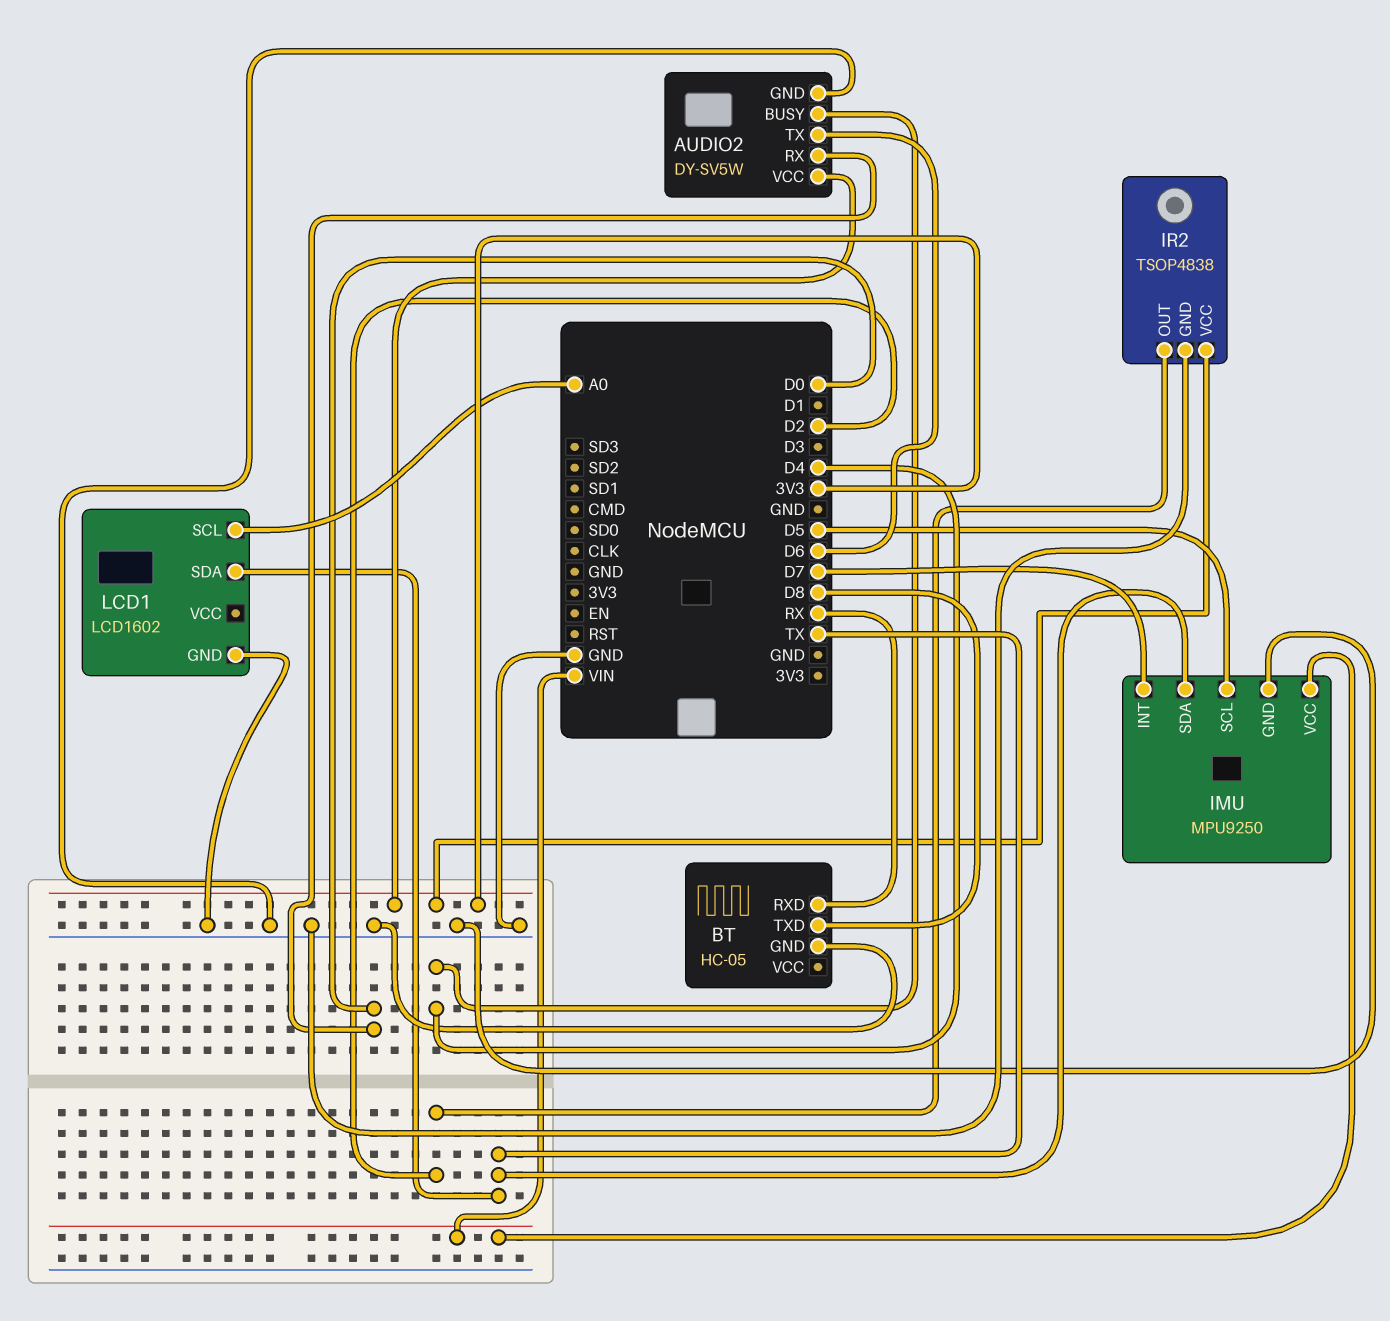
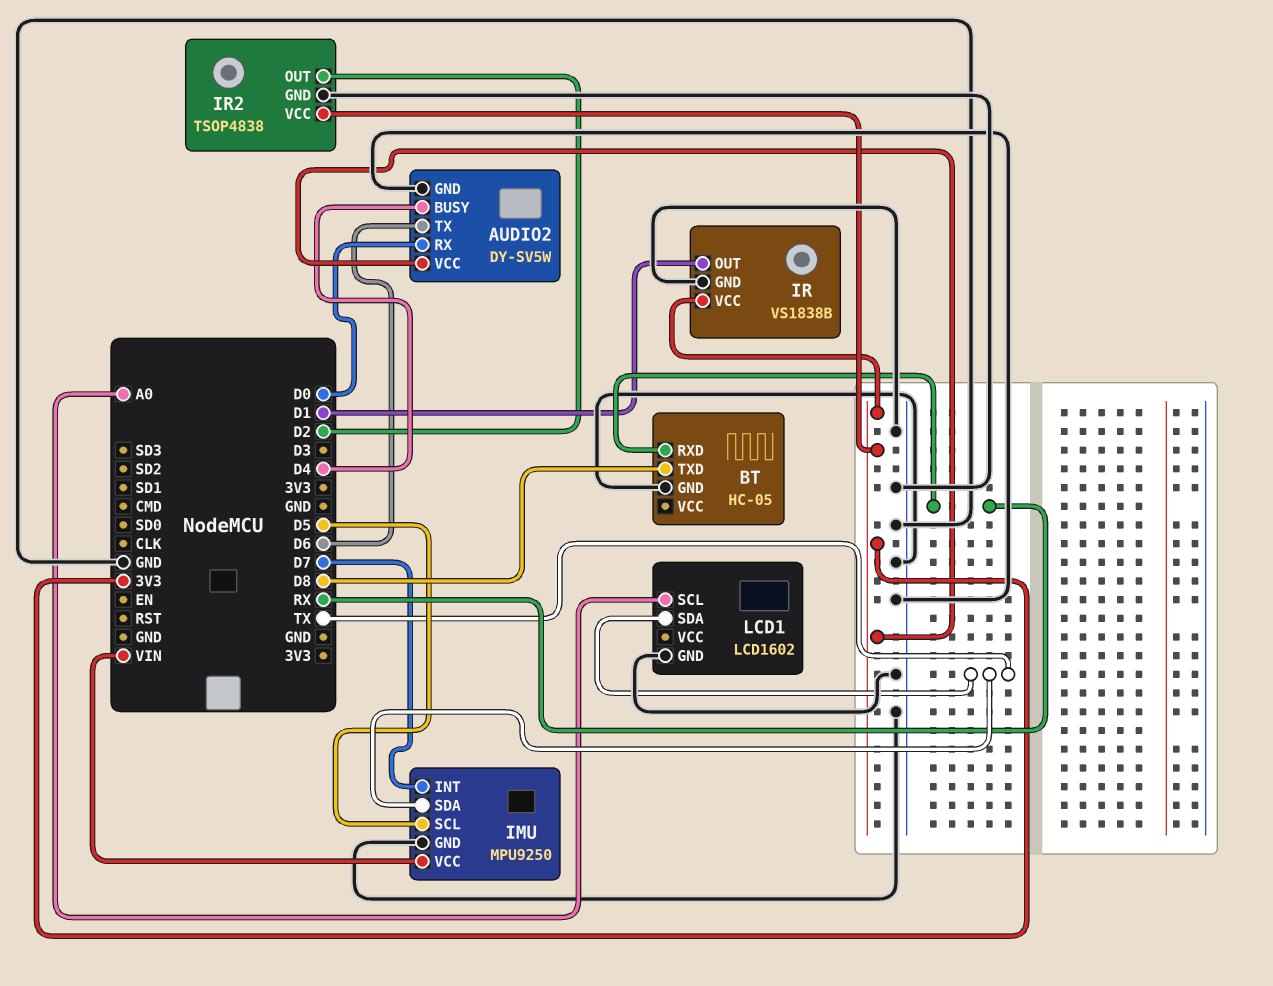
IR: none -> VS1838B
IR pin GND: none -> GND
IR pin OUT: none -> D1
IR pin VCC: none -> 3V3

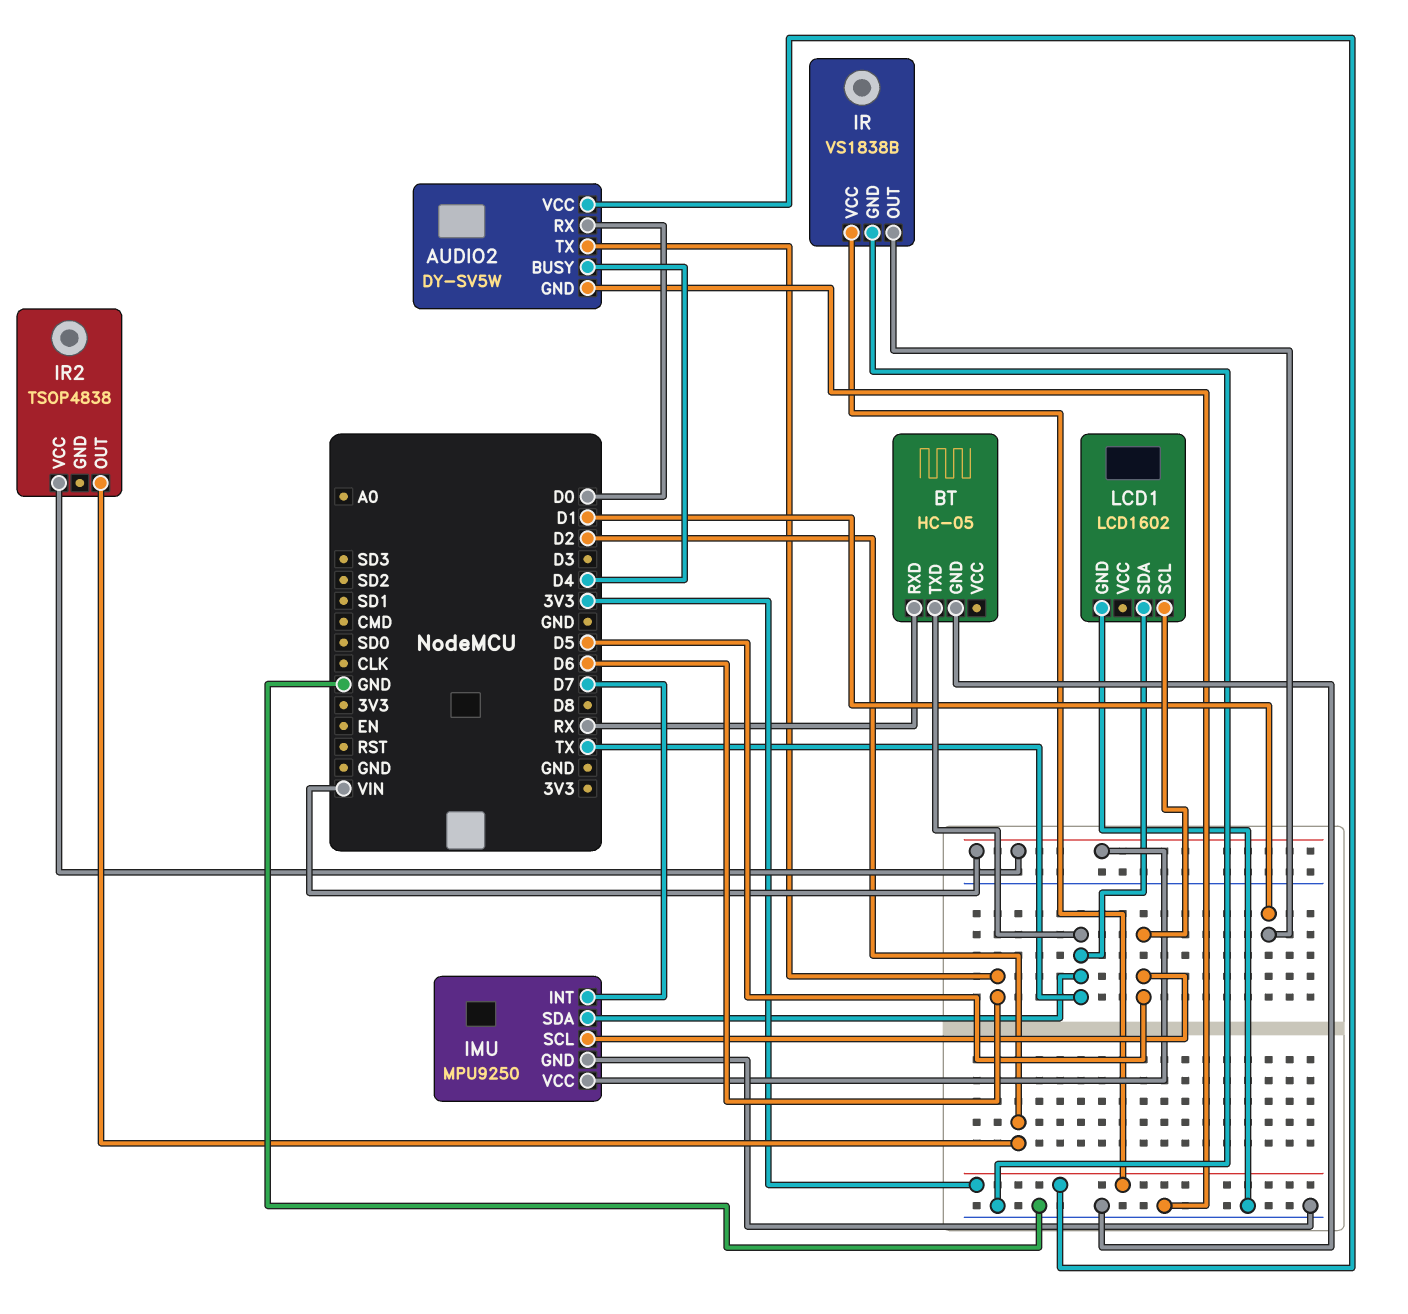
BT pin TXD: D8 -> TX
IR2 pin GND: GND -> none
IR2 pin VCC: 3V3 -> VIN
LCD1 pin SCL: A0 -> D5

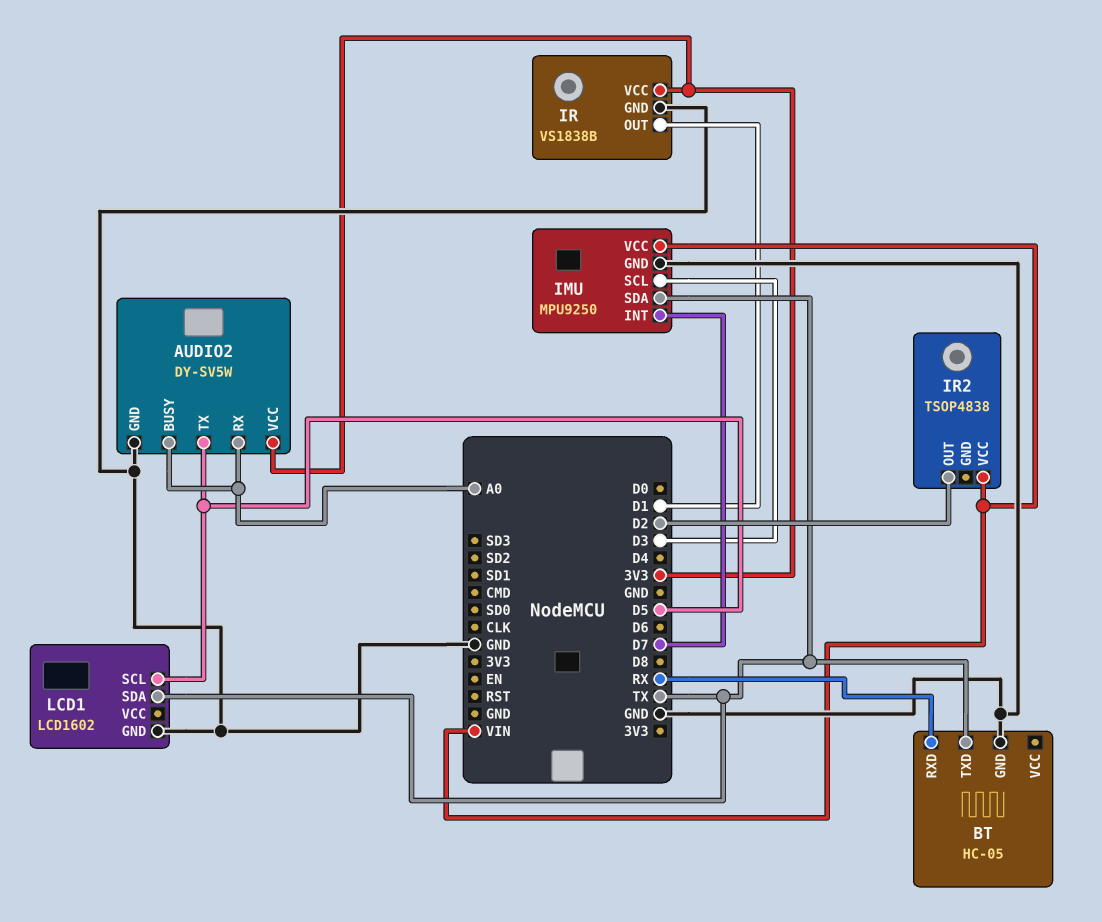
AUDIO2 pin BUSY: D4 -> A0
AUDIO2 pin RX: D0 -> A0
AUDIO2 pin TX: D6 -> D5
IMU pin SCL: D5 -> D3

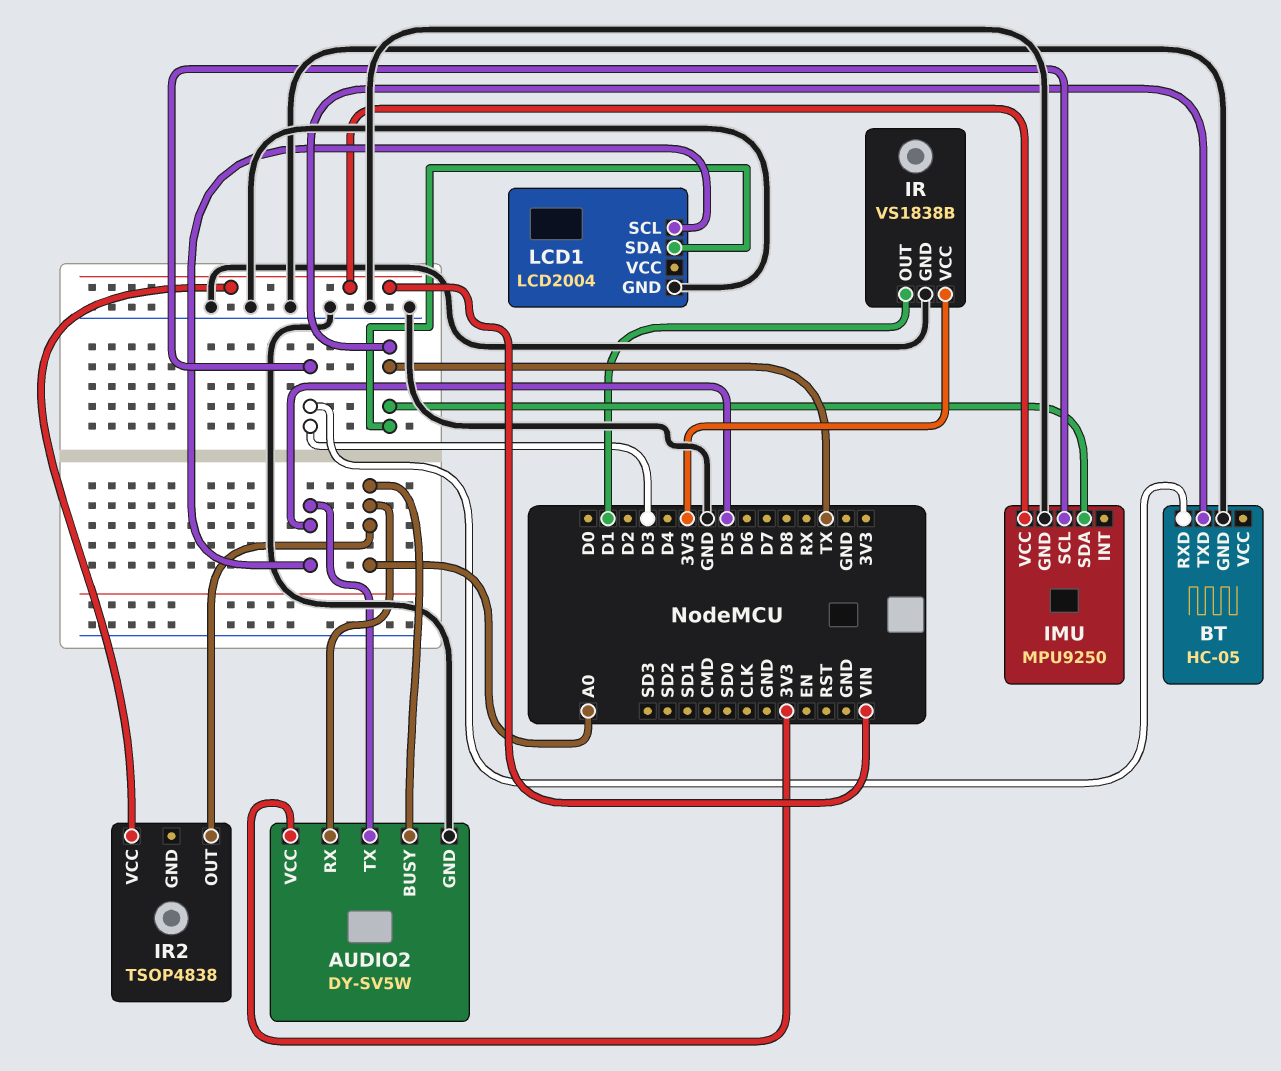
BT pin RXD: RX -> D3
IMU pin INT: D7 -> none
IR2 pin OUT: D2 -> A0
LCD1: LCD1602 -> LCD2004

